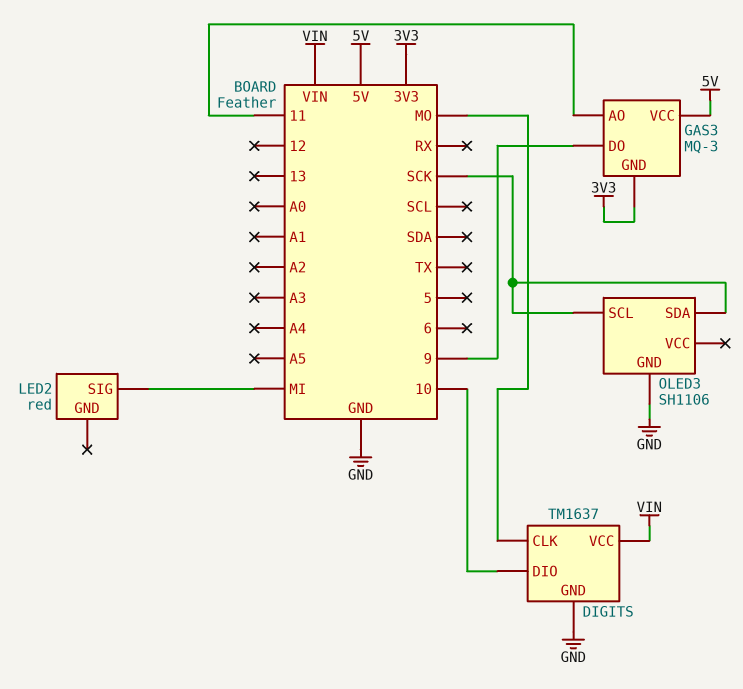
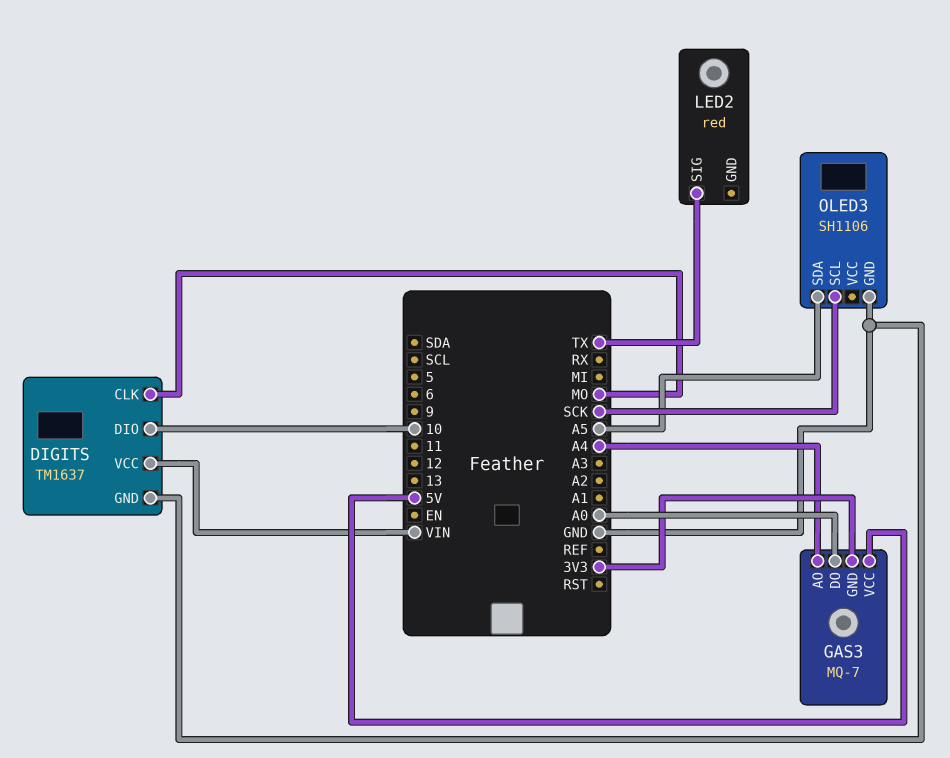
GAS3: MQ-3 -> MQ-7
GAS3 pin AO: 11 -> A4
GAS3 pin DO: 9 -> A0
LED2 pin SIG: MI -> TX
OLED3 pin SDA: SCK -> A5

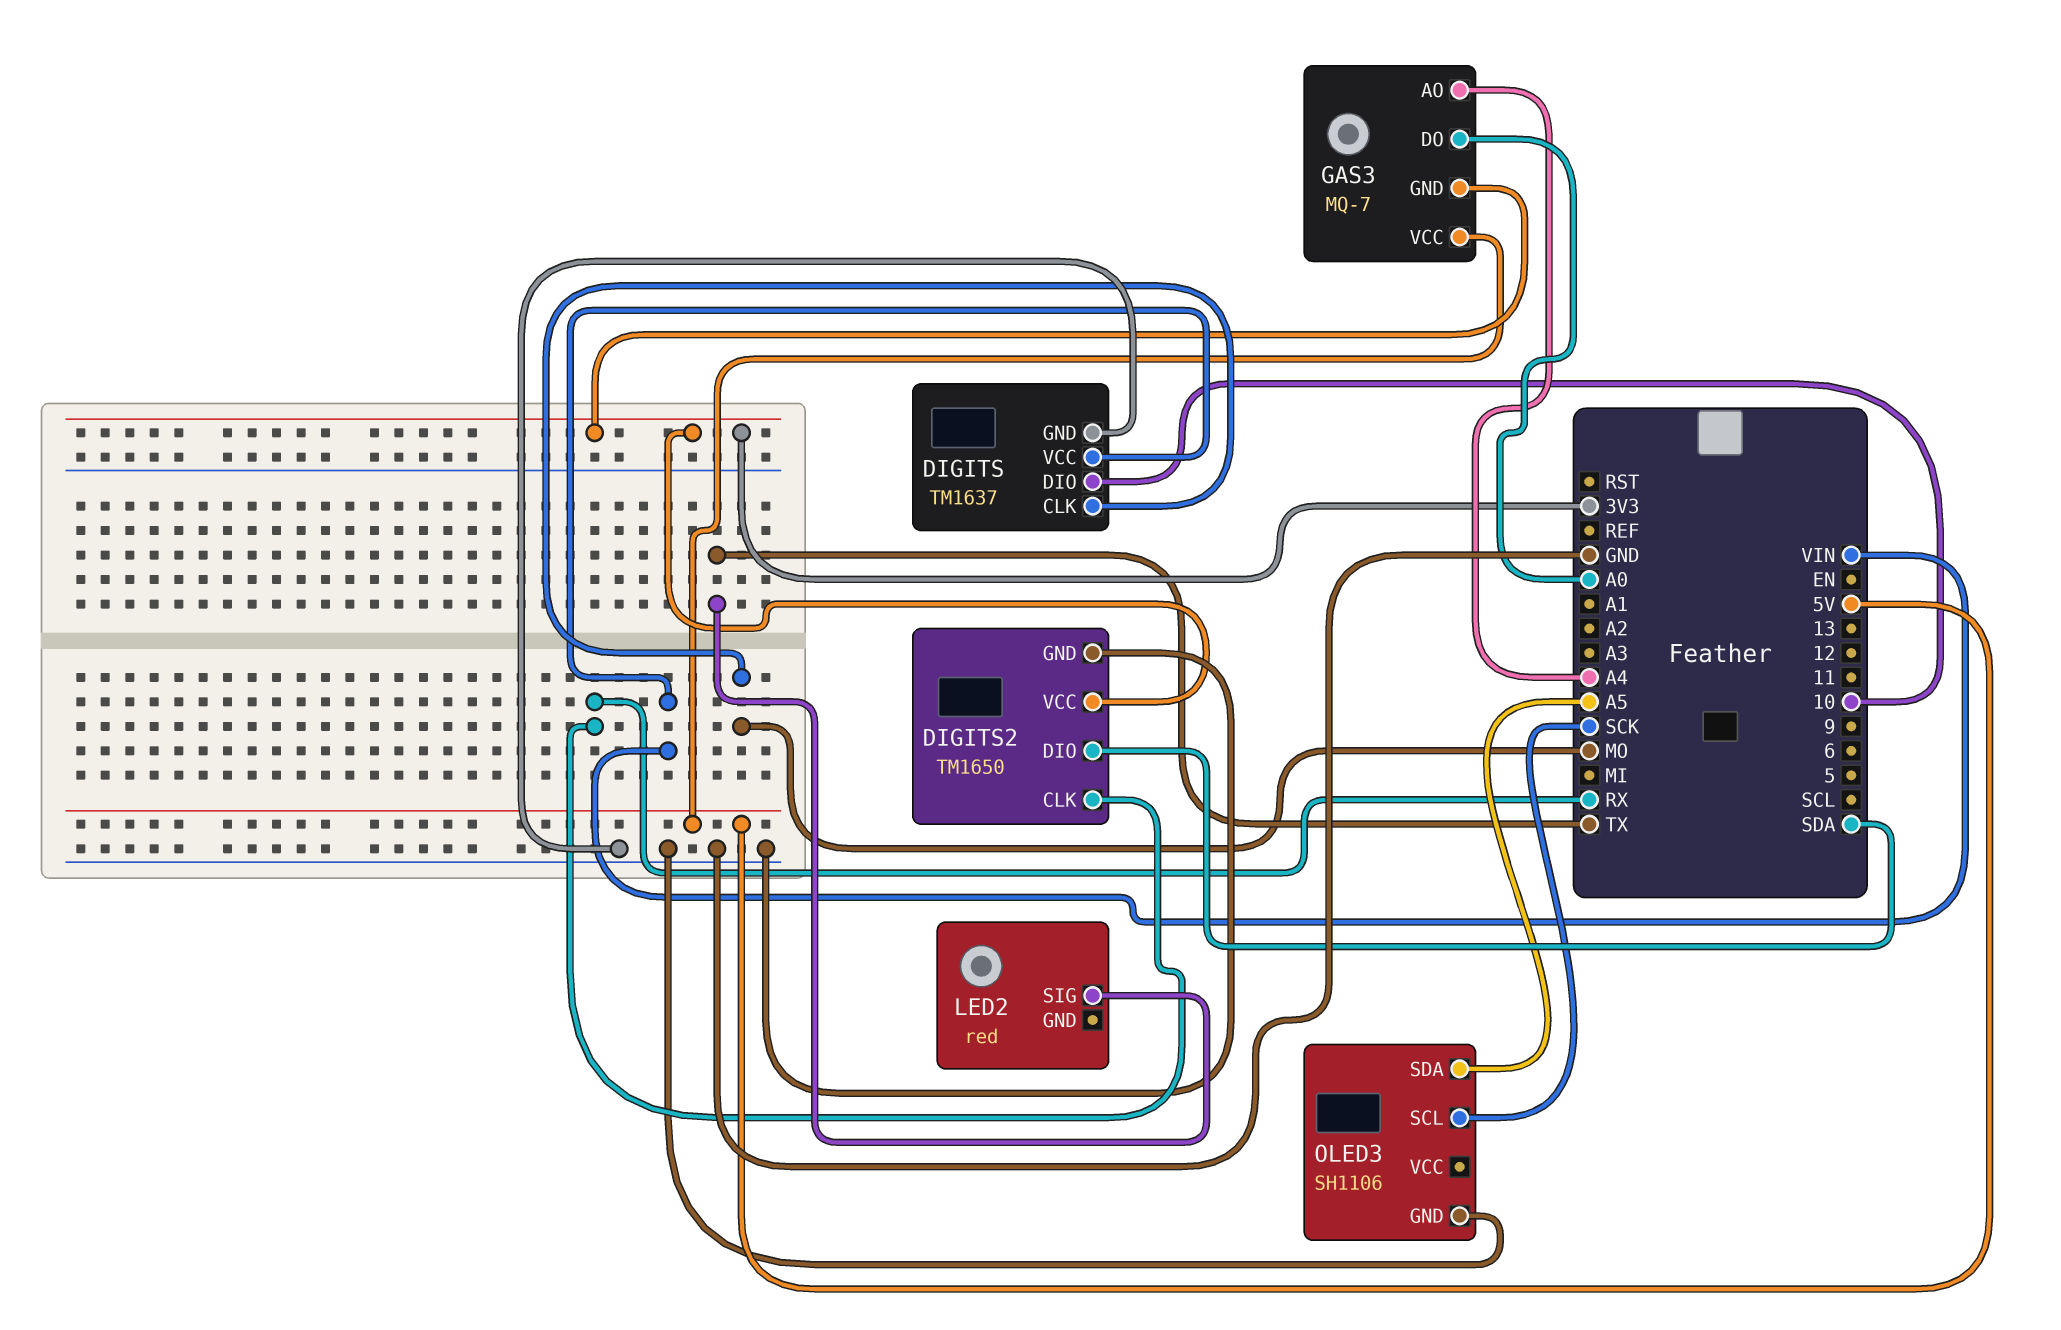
DIGITS2: none -> TM1650
DIGITS2 pin CLK: none -> RX
DIGITS2 pin DIO: none -> SDA
DIGITS2 pin GND: none -> GND
DIGITS2 pin VCC: none -> 3V3

